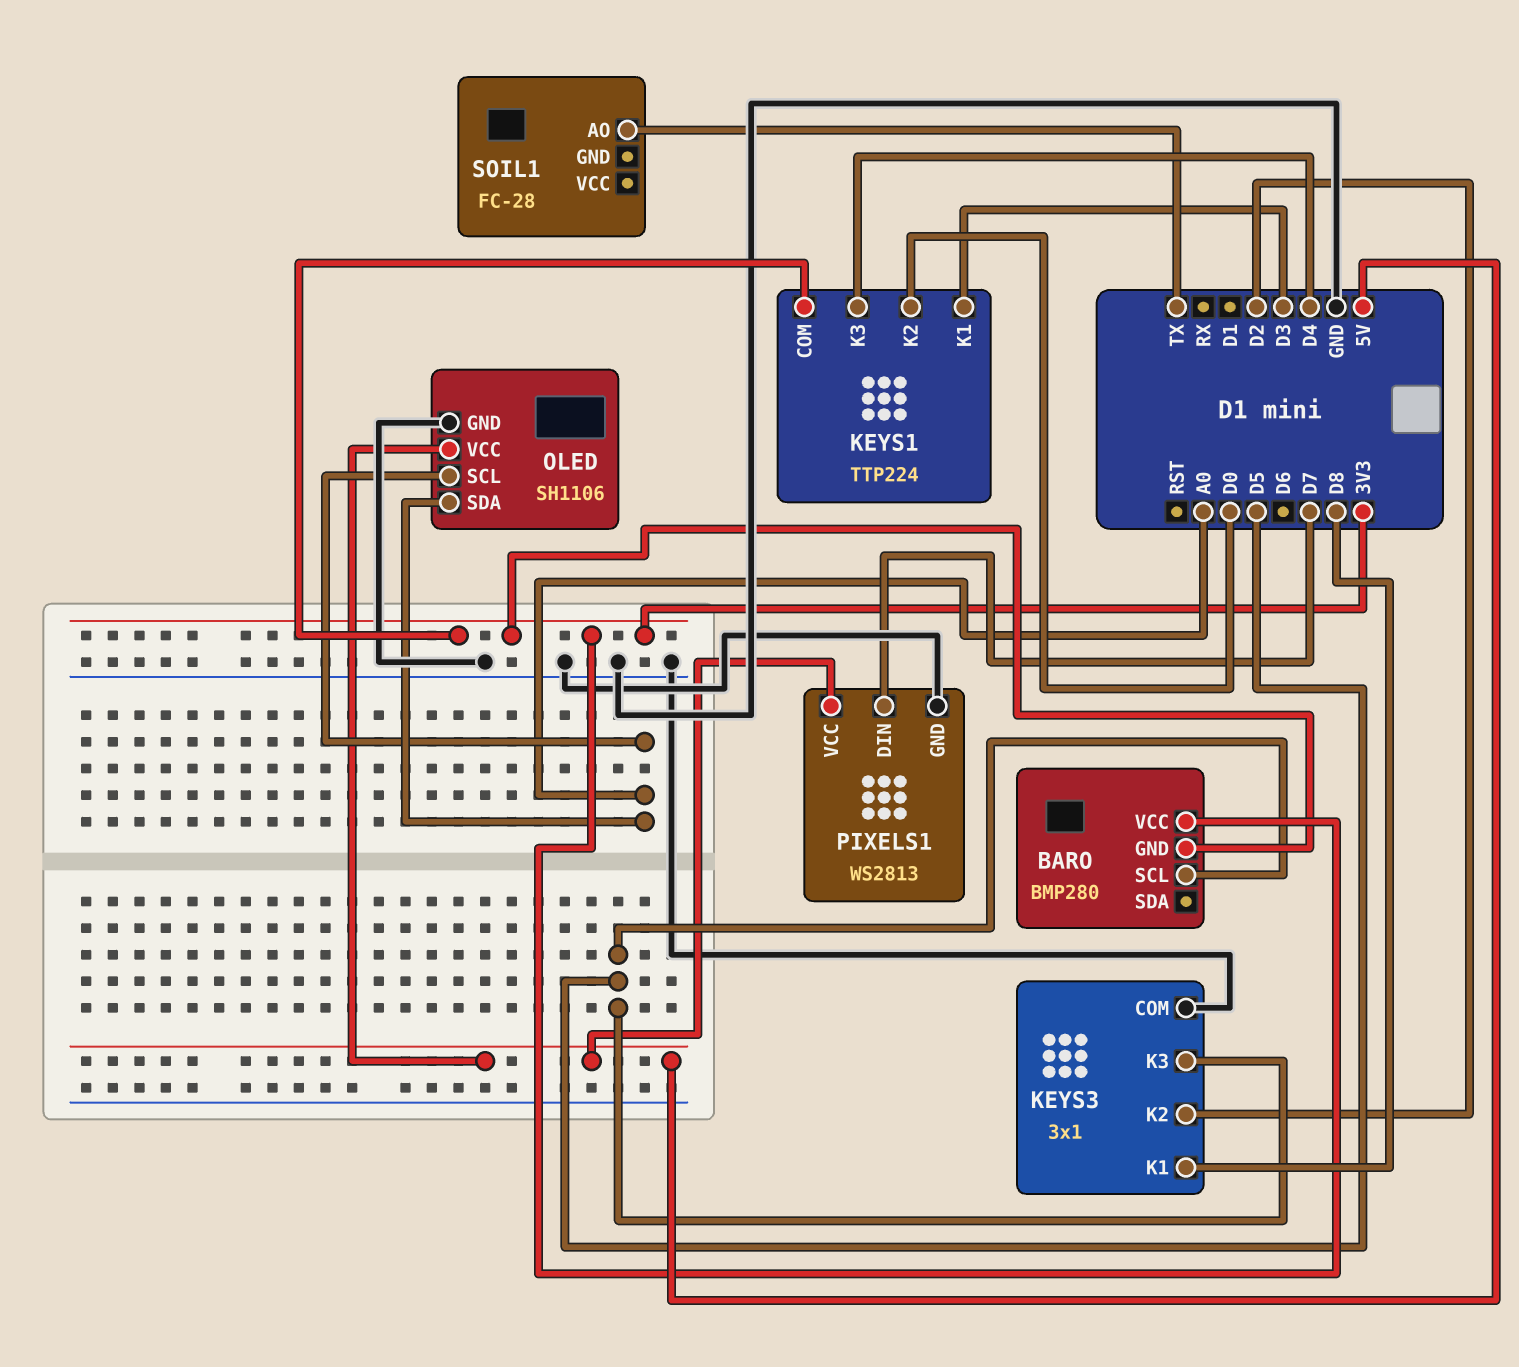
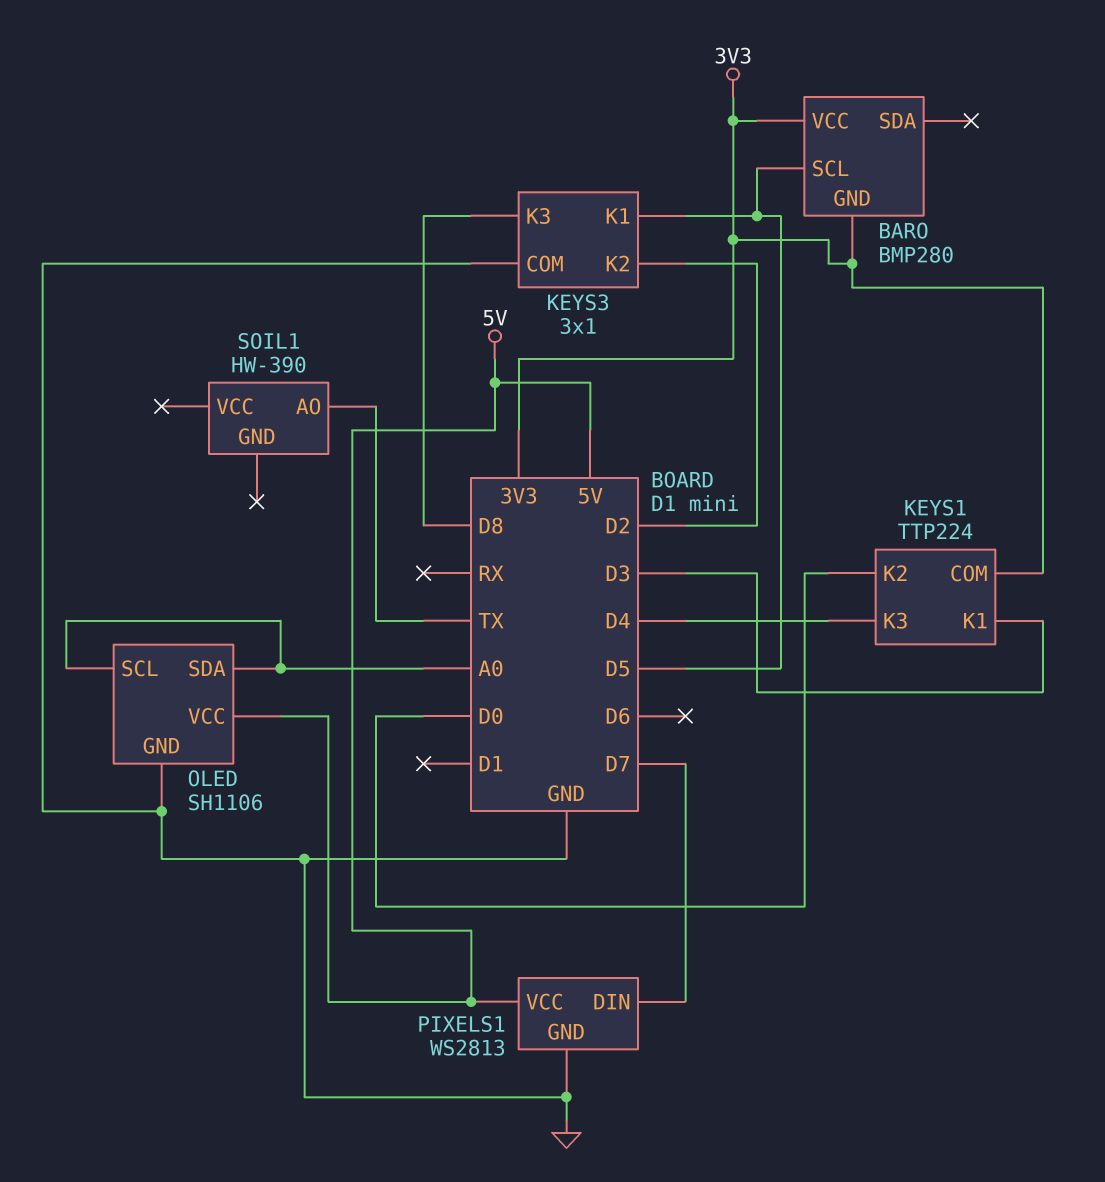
KEYS3 pin K1: D8 -> D5
KEYS3 pin K3: D5 -> D8
SOIL1: FC-28 -> HW-390

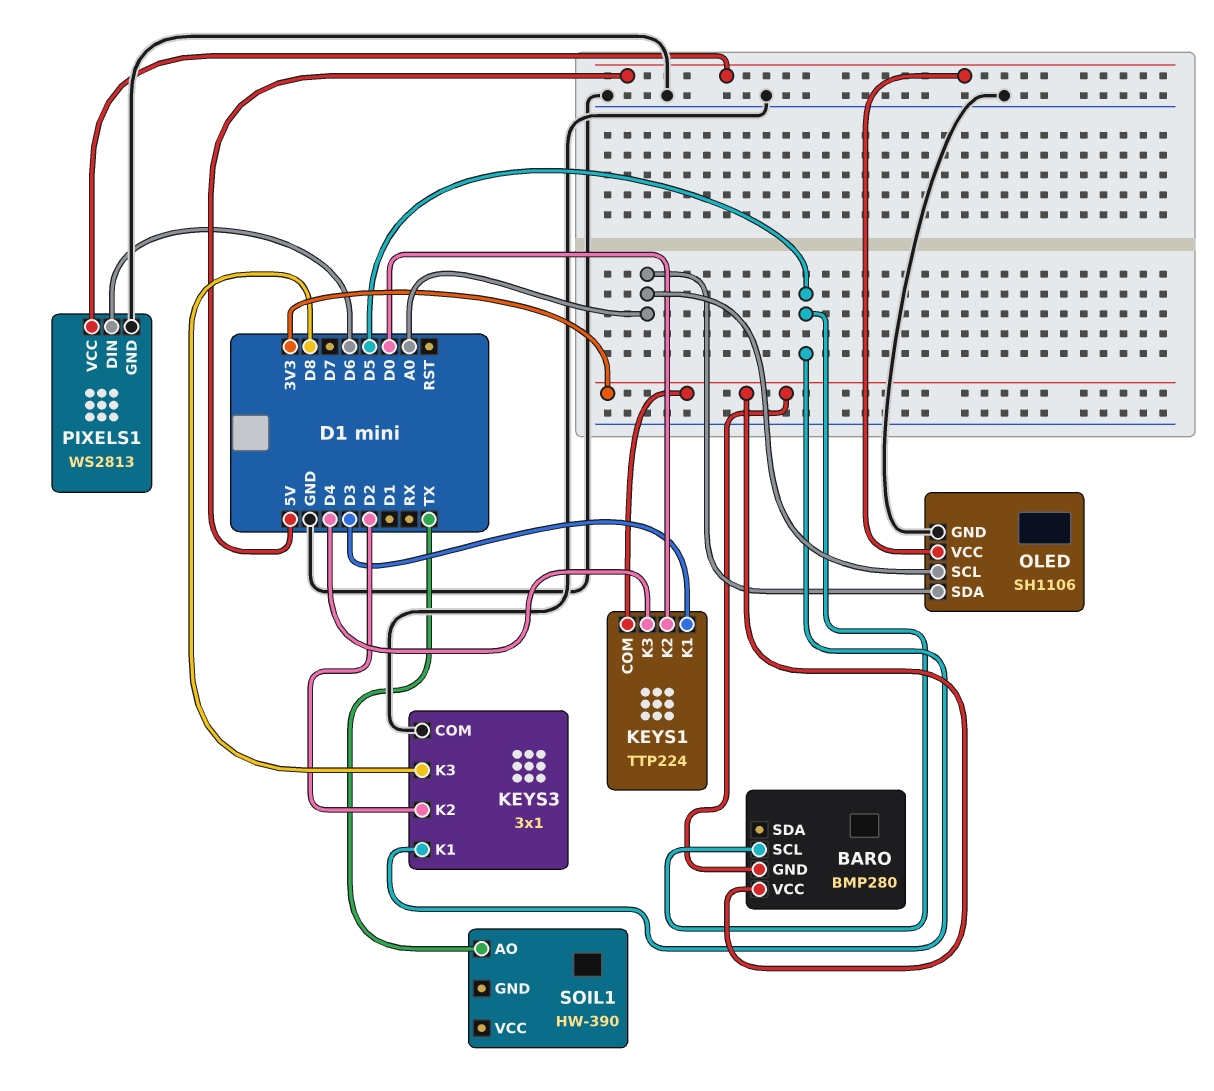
PIXELS1 pin DIN: D7 -> D6

